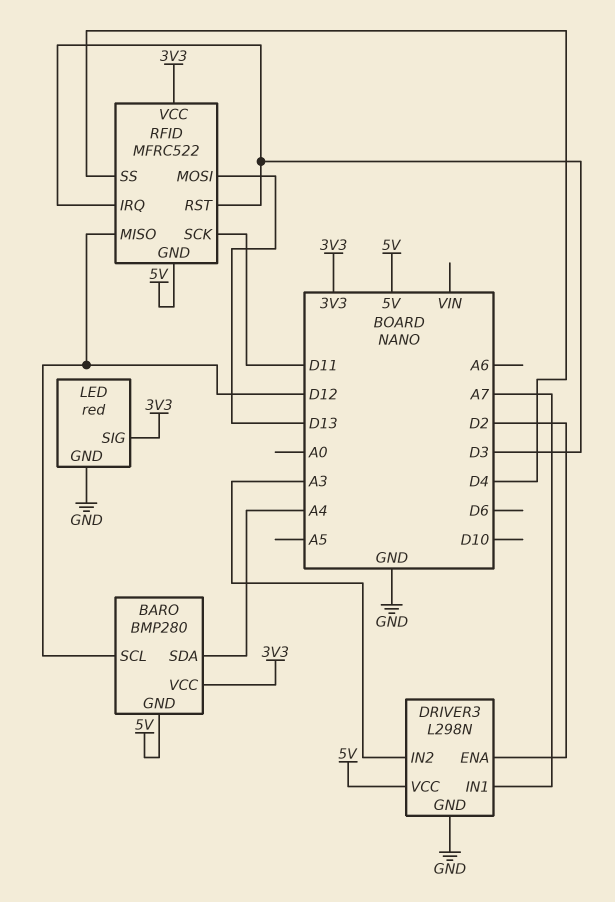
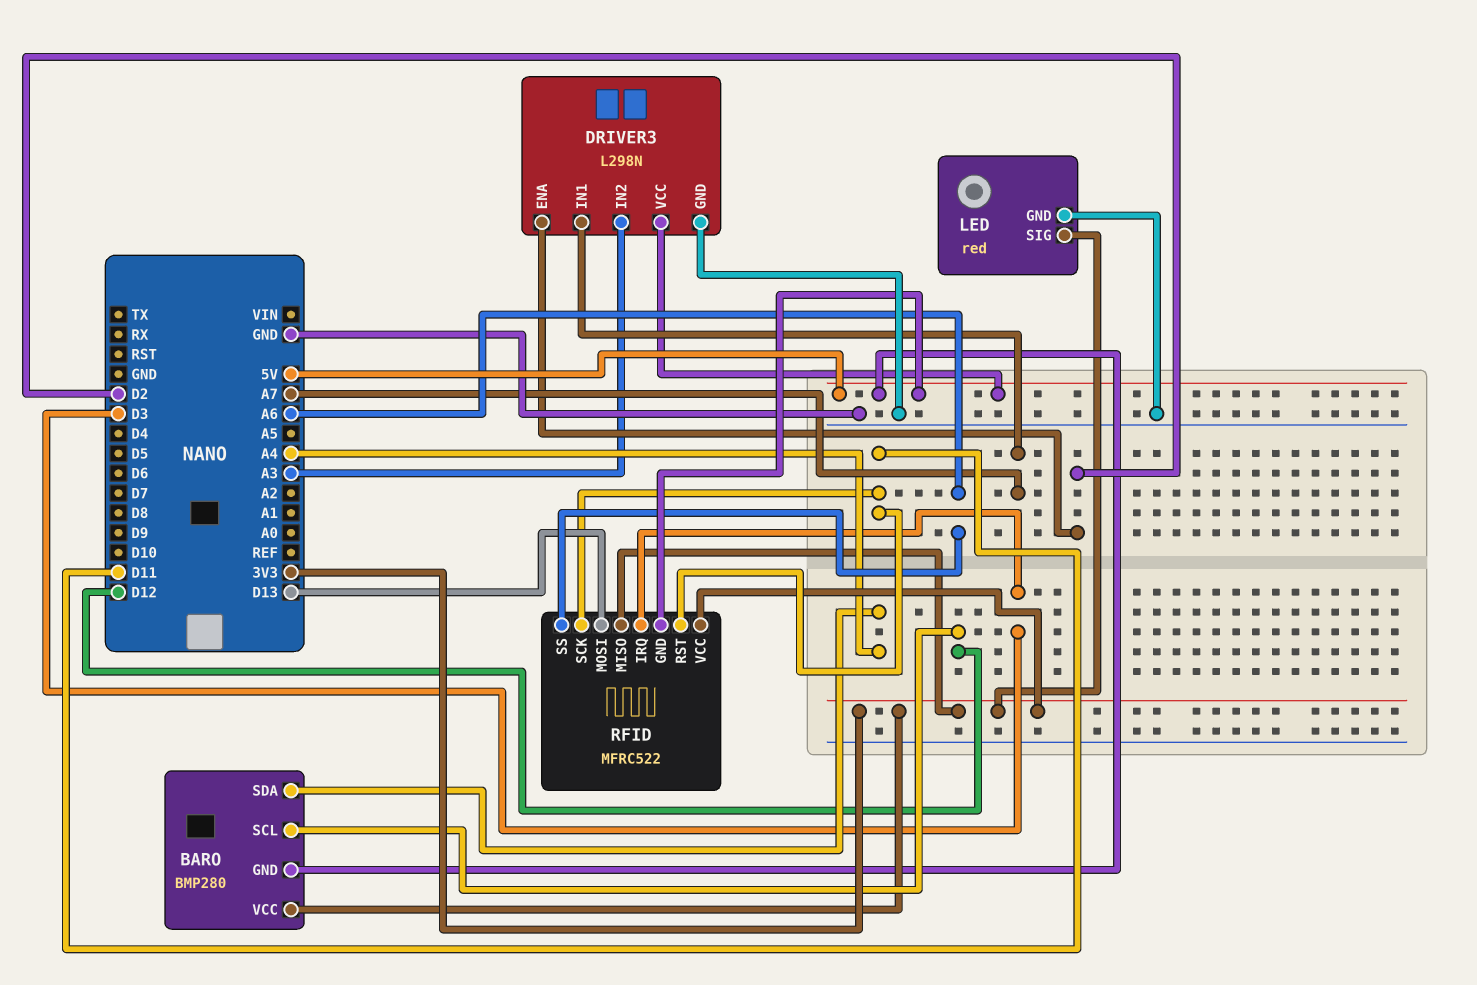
RFID pin MISO: D12 -> 3V3
RFID pin RST: D3 -> D11
RFID pin SS: D4 -> A6

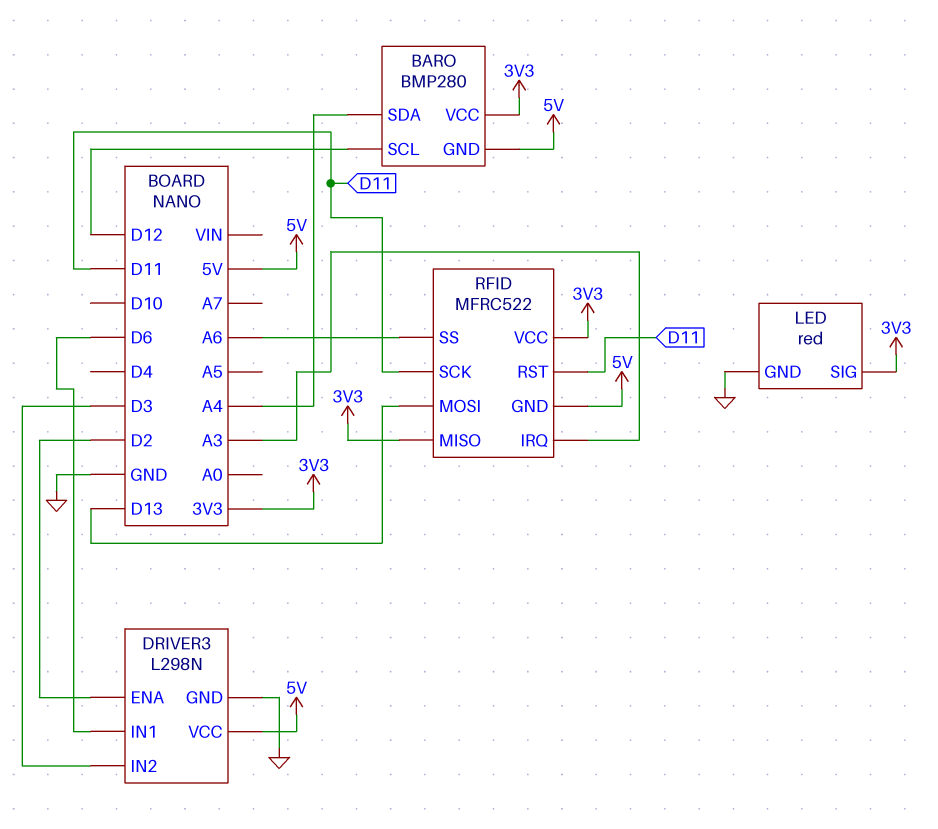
DRIVER3 pin IN1: A7 -> D6
DRIVER3 pin IN2: A3 -> D3
RFID pin IRQ: D3 -> A3

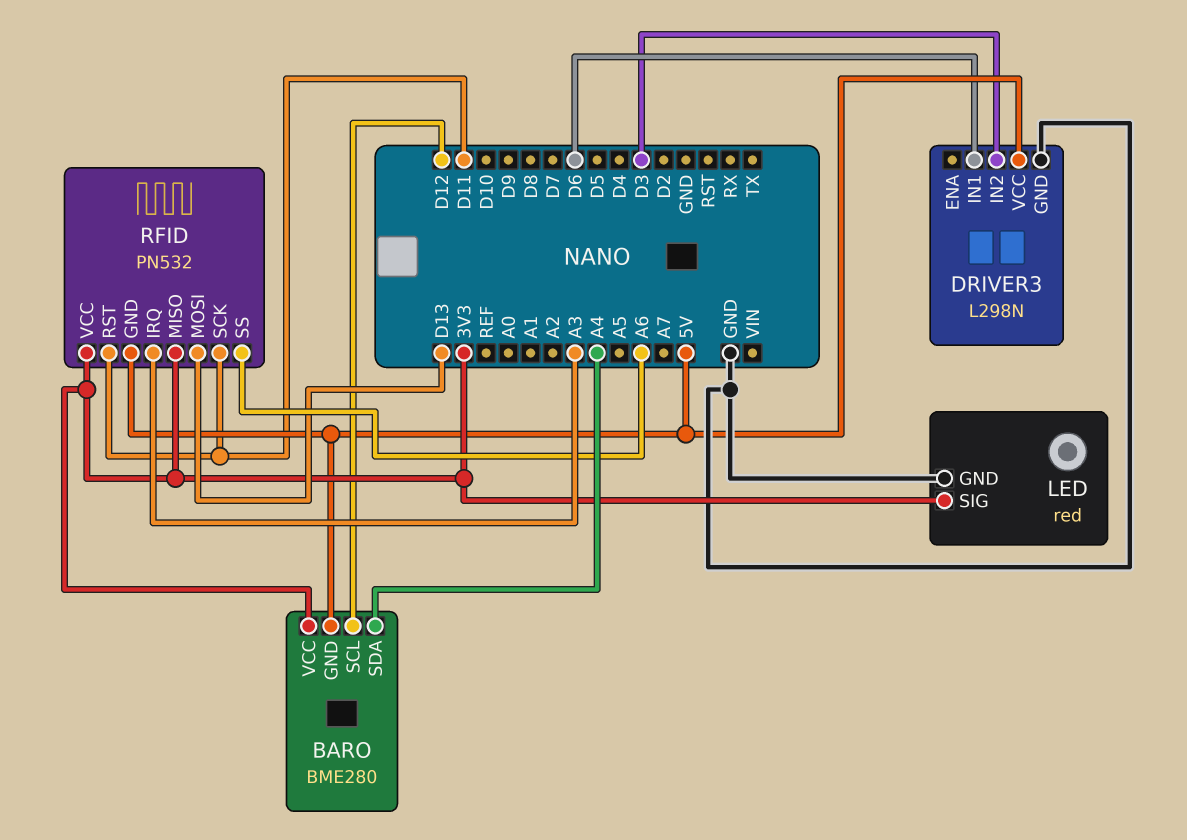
BARO: BMP280 -> BME280
DRIVER3 pin ENA: D2 -> none
RFID: MFRC522 -> PN532

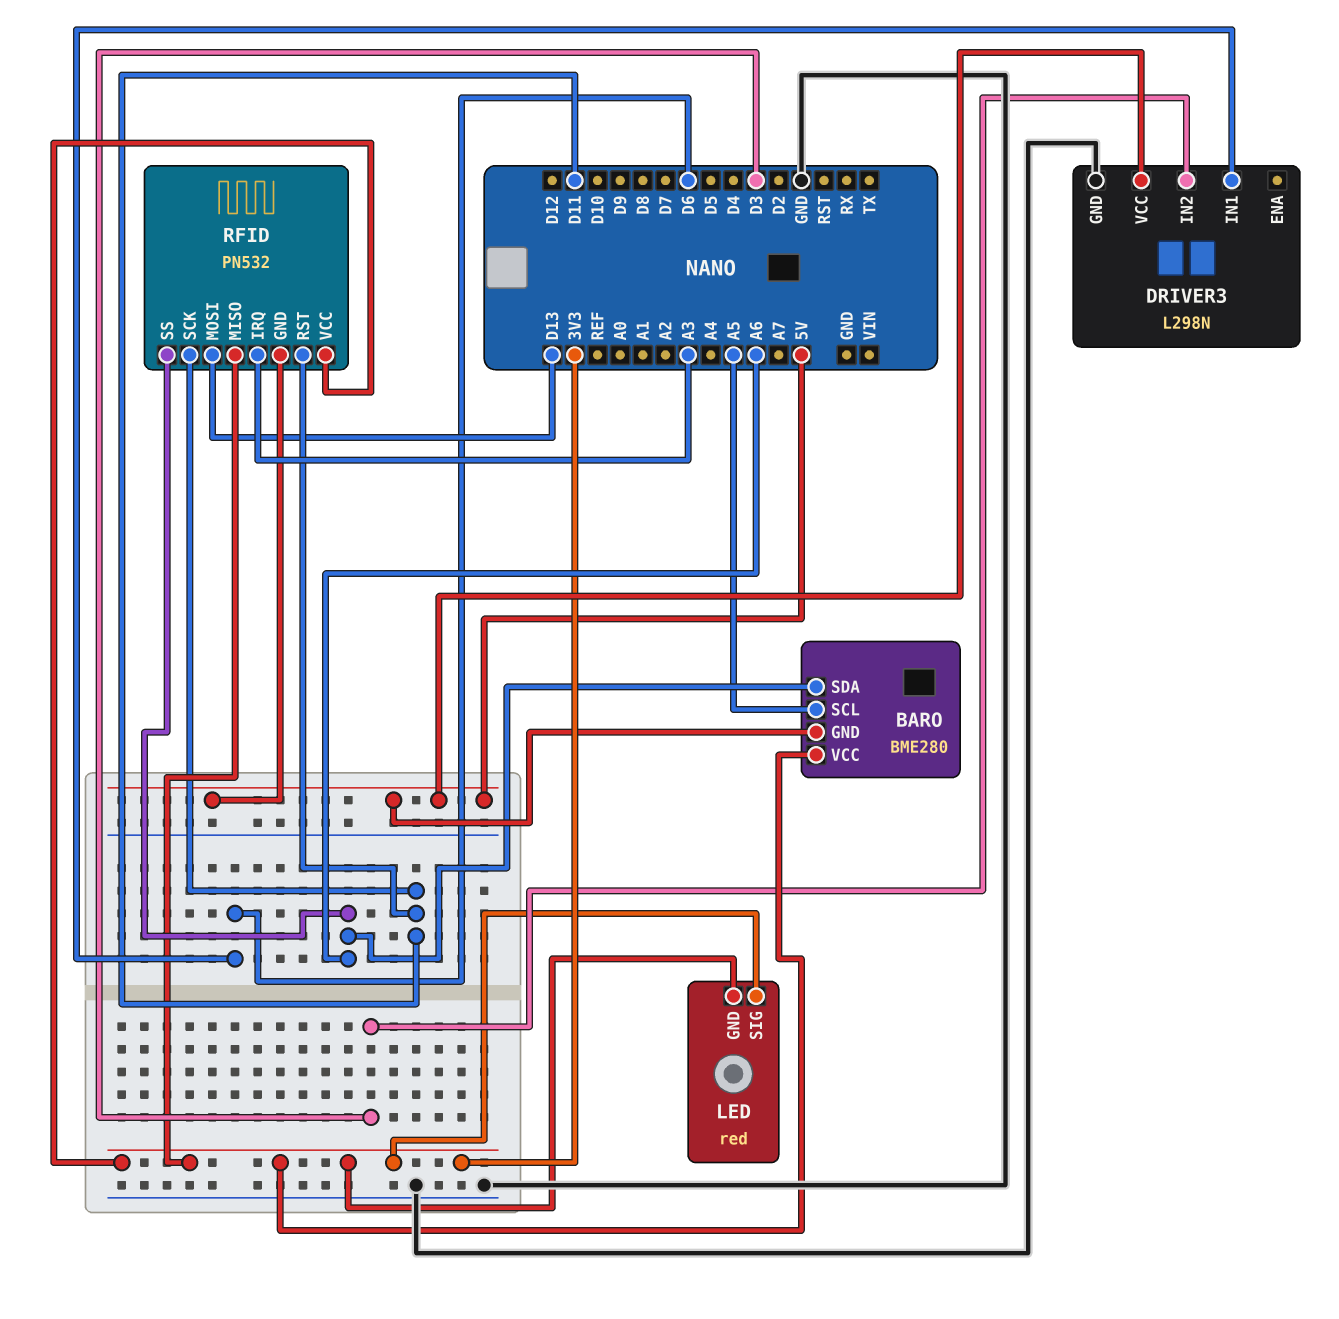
BARO pin SCL: D12 -> A5
BARO pin SDA: A4 -> A6
LED pin GND: GND -> 3V3

